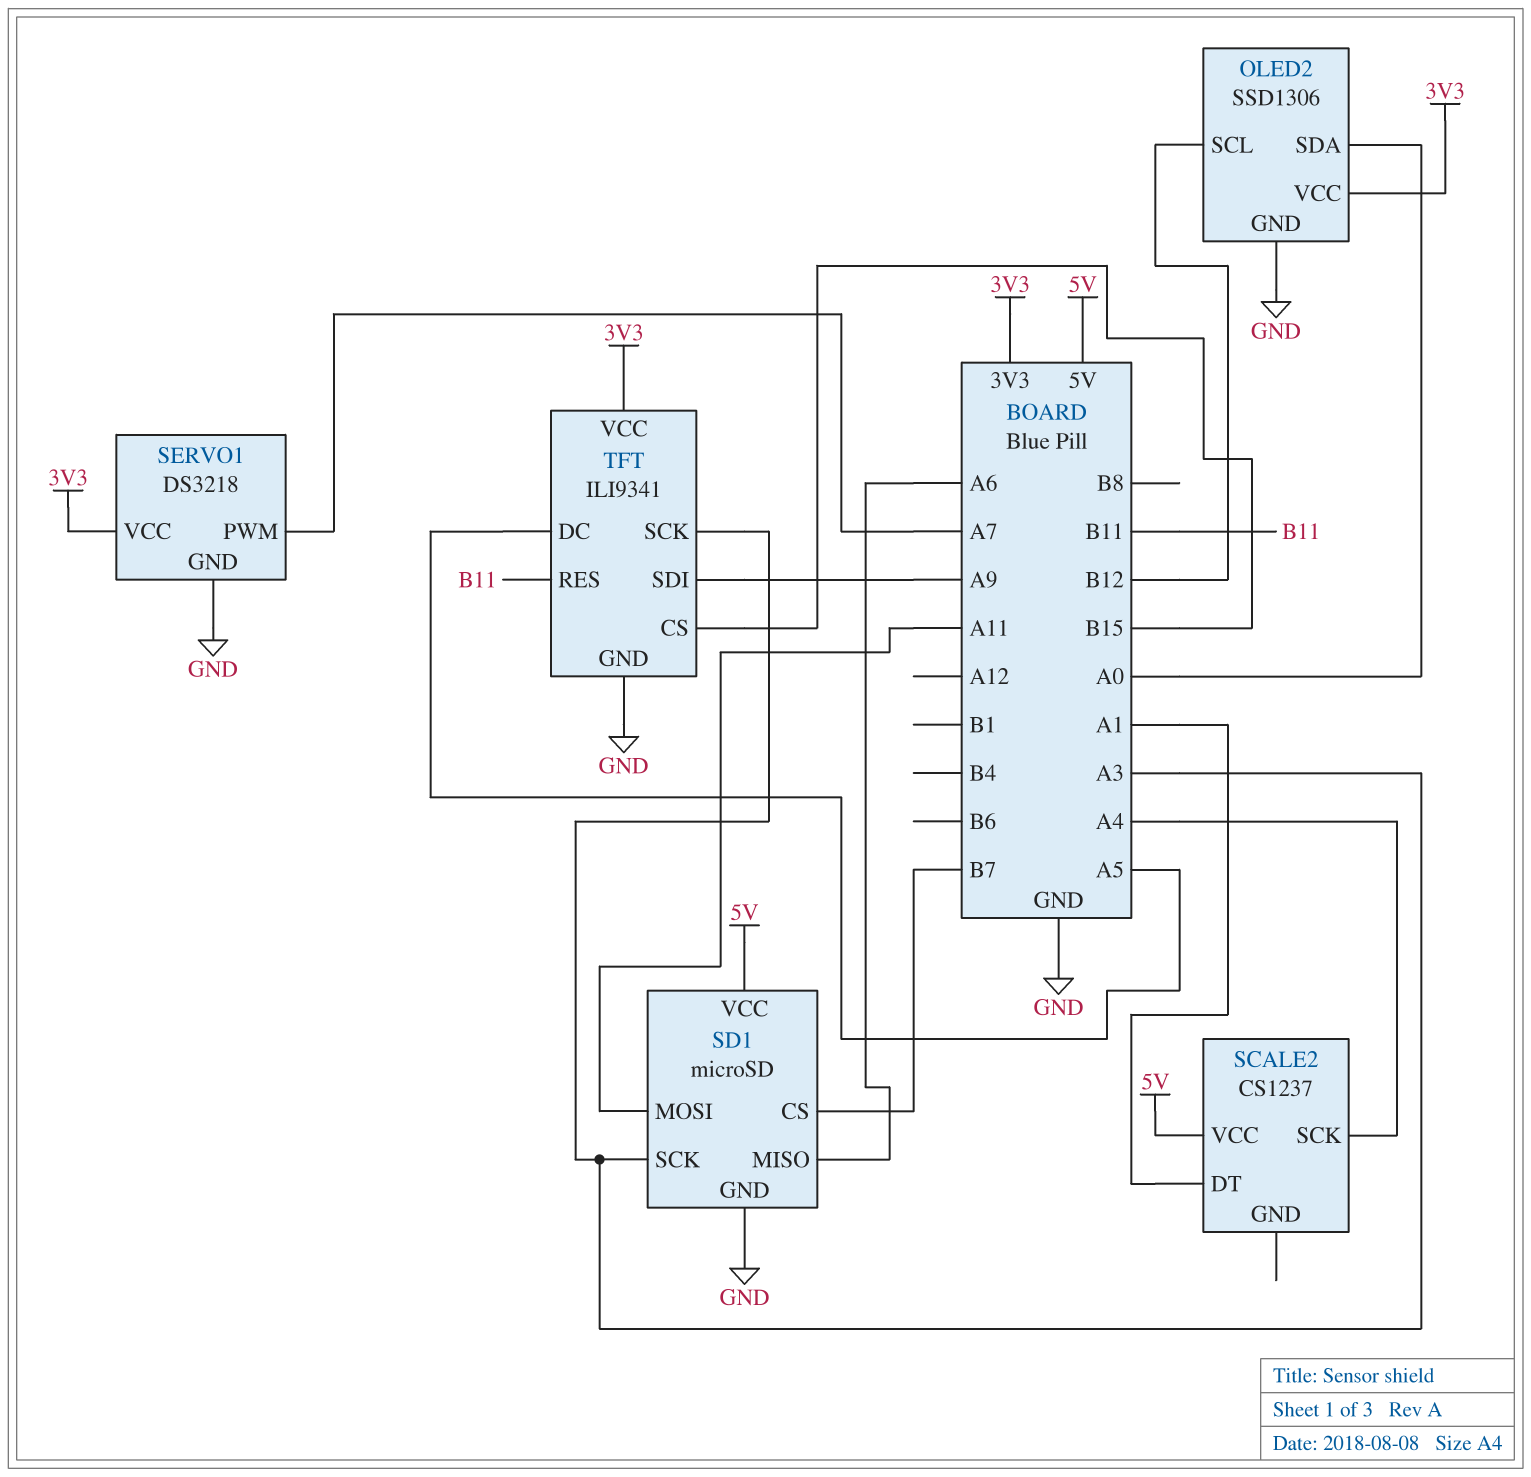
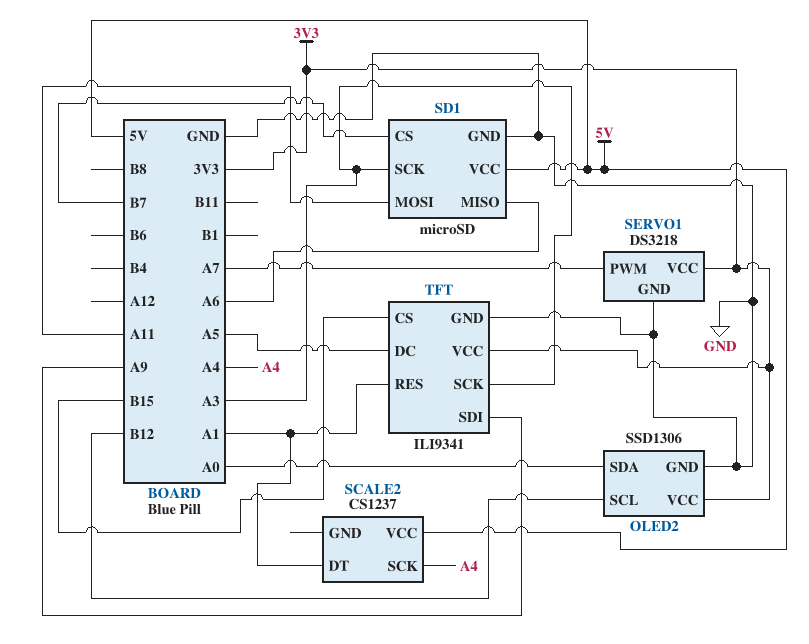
TFT pin RES: B11 -> A1

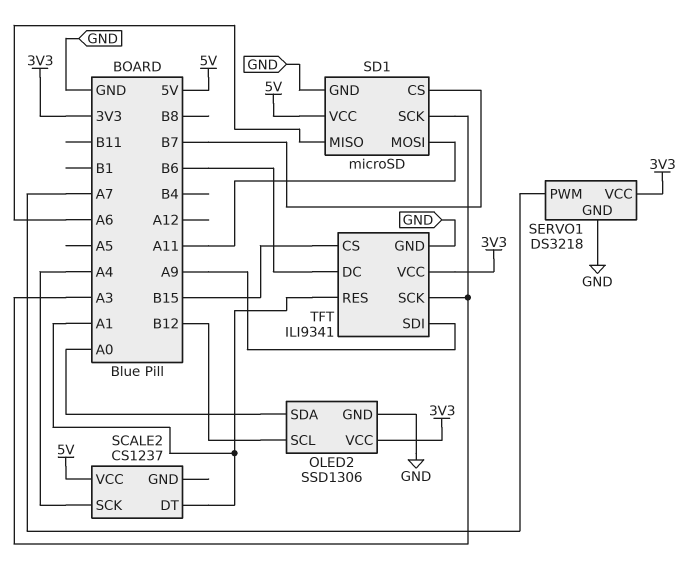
TFT pin DC: A5 -> B6

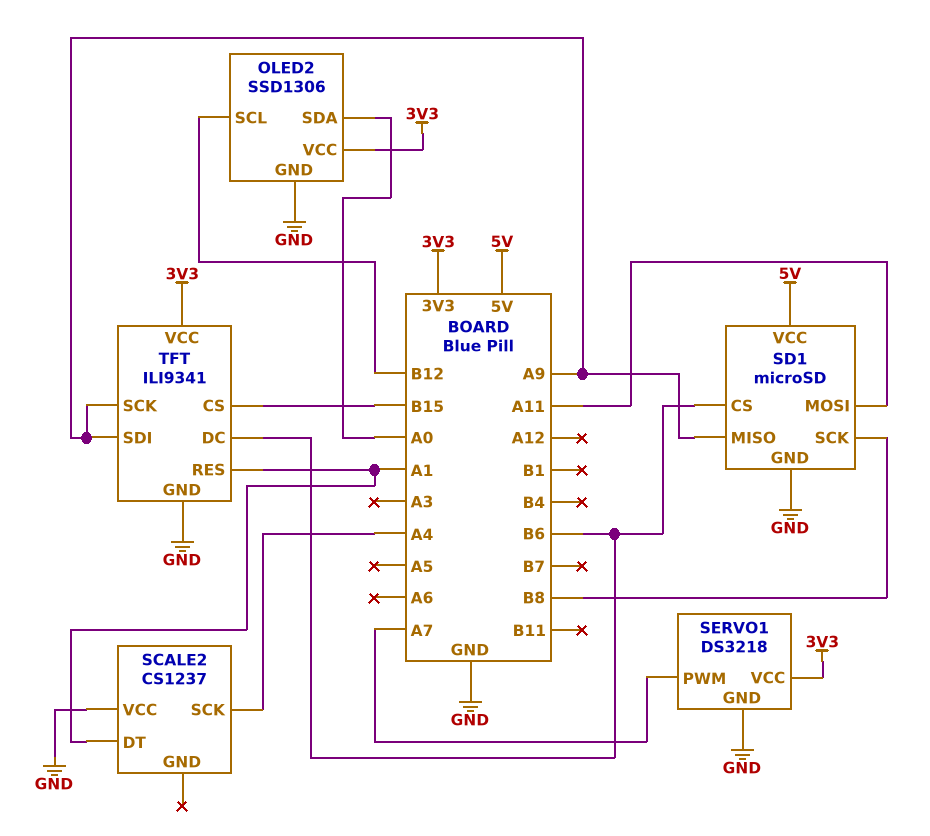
SCALE2 pin VCC: 5V -> GND
SD1 pin CS: B7 -> B6
SD1 pin MISO: A6 -> A9
SD1 pin SCK: A3 -> B8
TFT pin SCK: A3 -> A9

